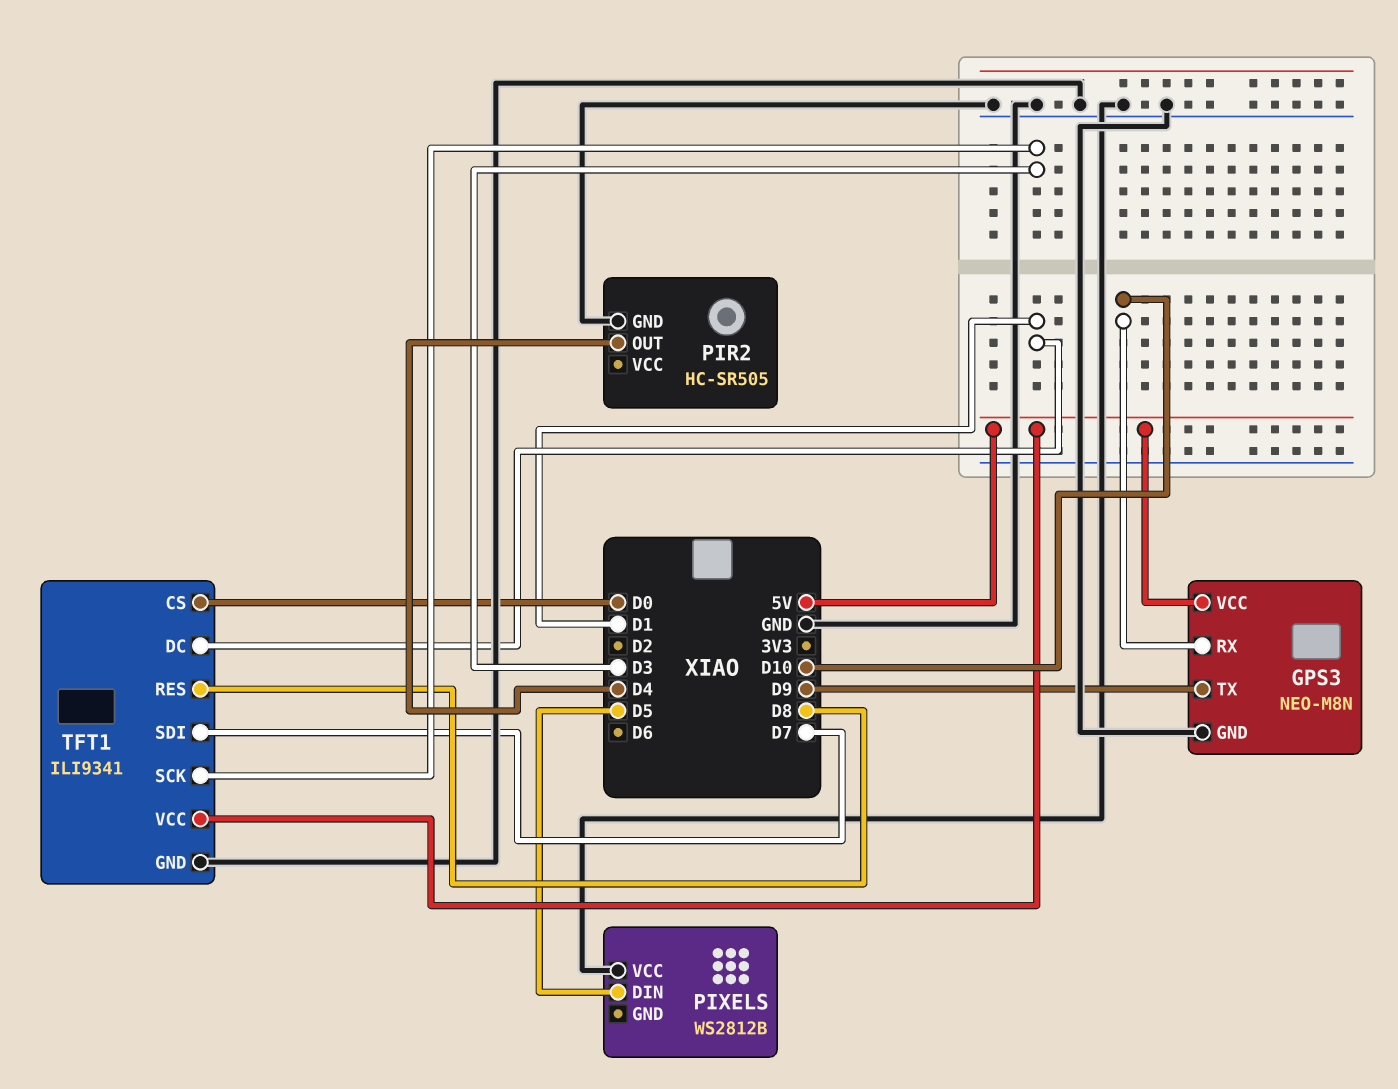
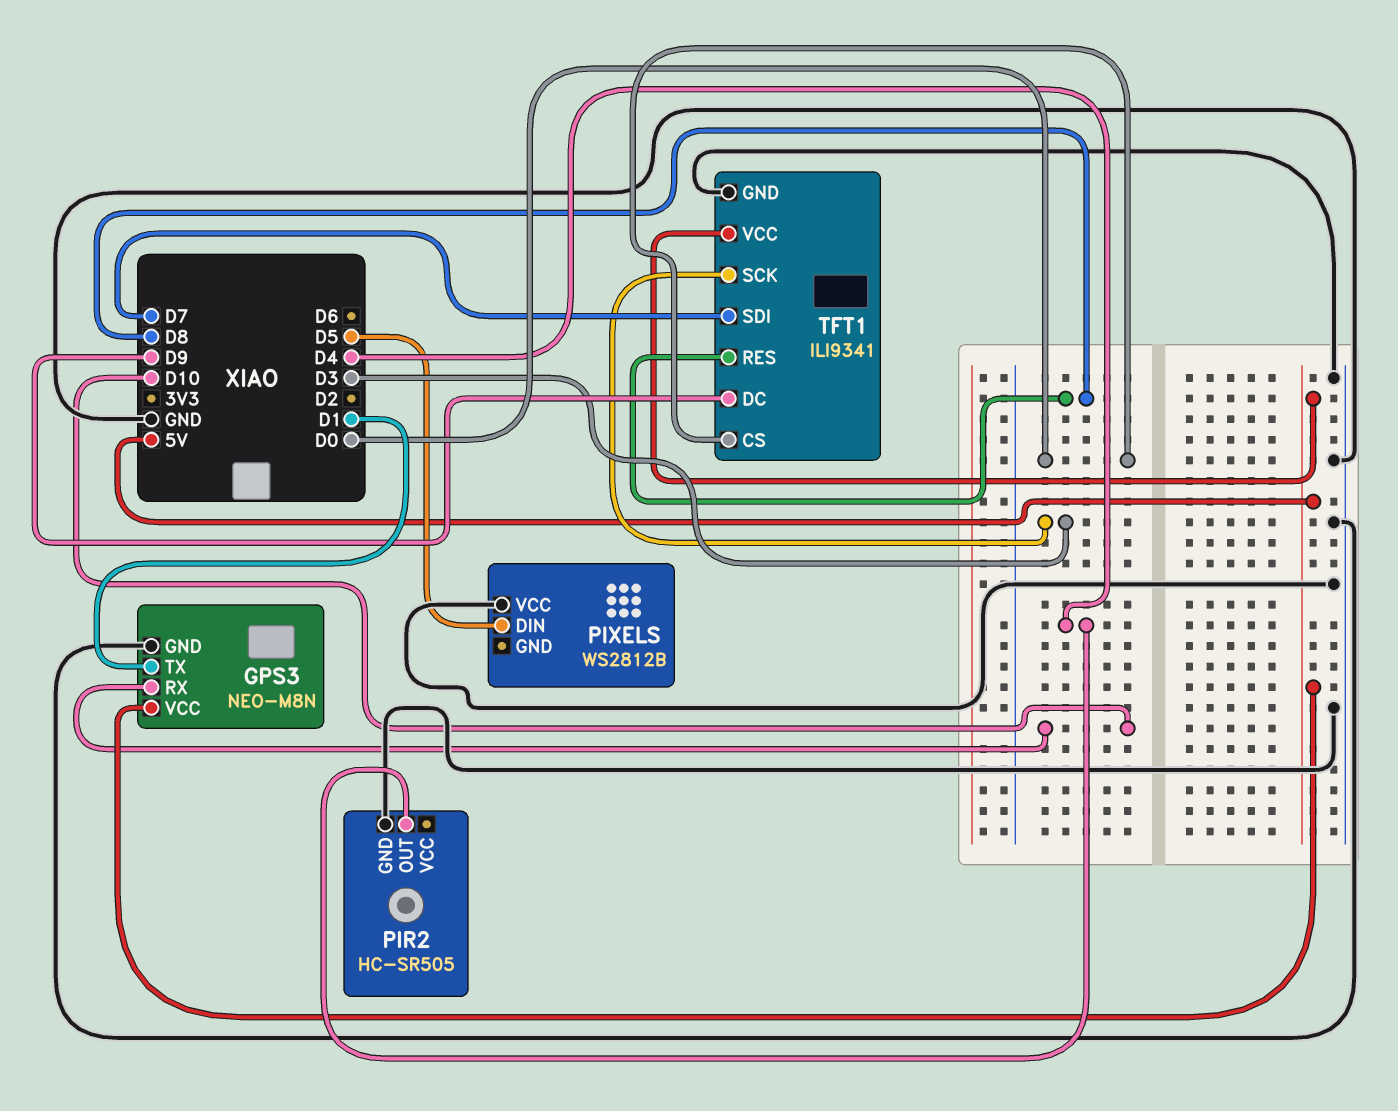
GPS3 pin TX: D9 -> D1
TFT1 pin DC: D1 -> D9

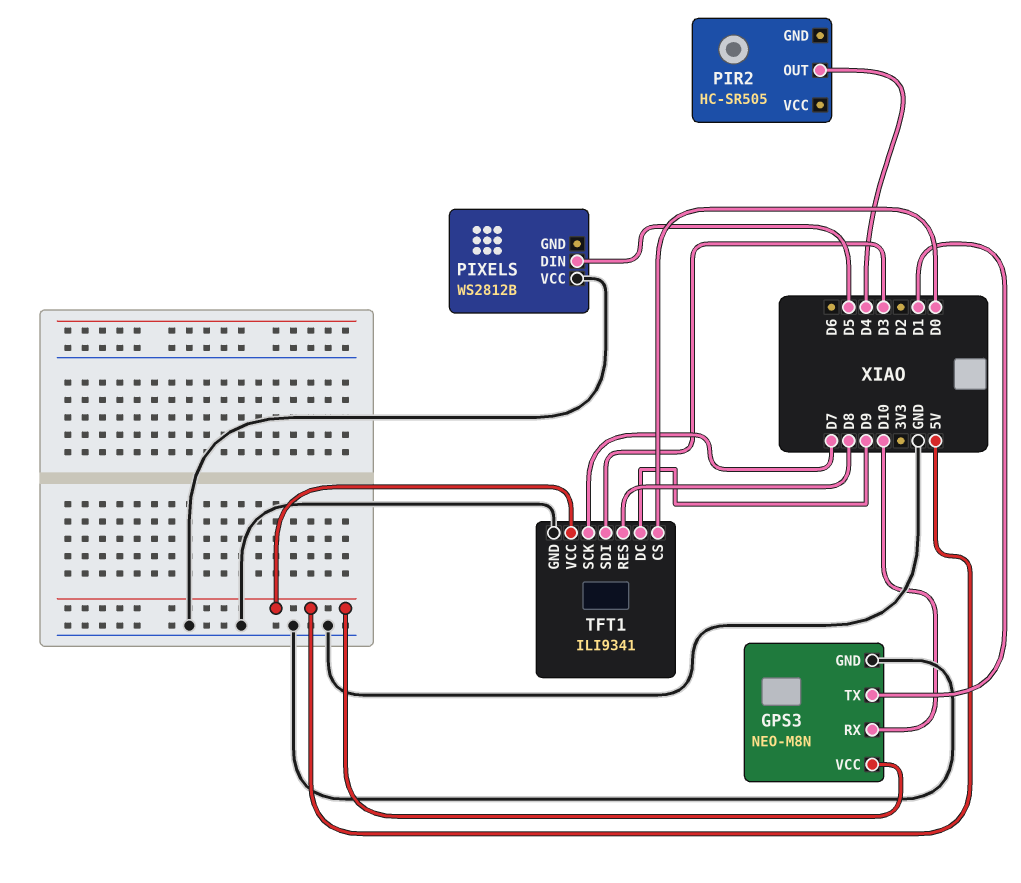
PIR2 pin GND: GND -> none
TFT1 pin SCK: D3 -> D7
TFT1 pin SDI: D7 -> D3

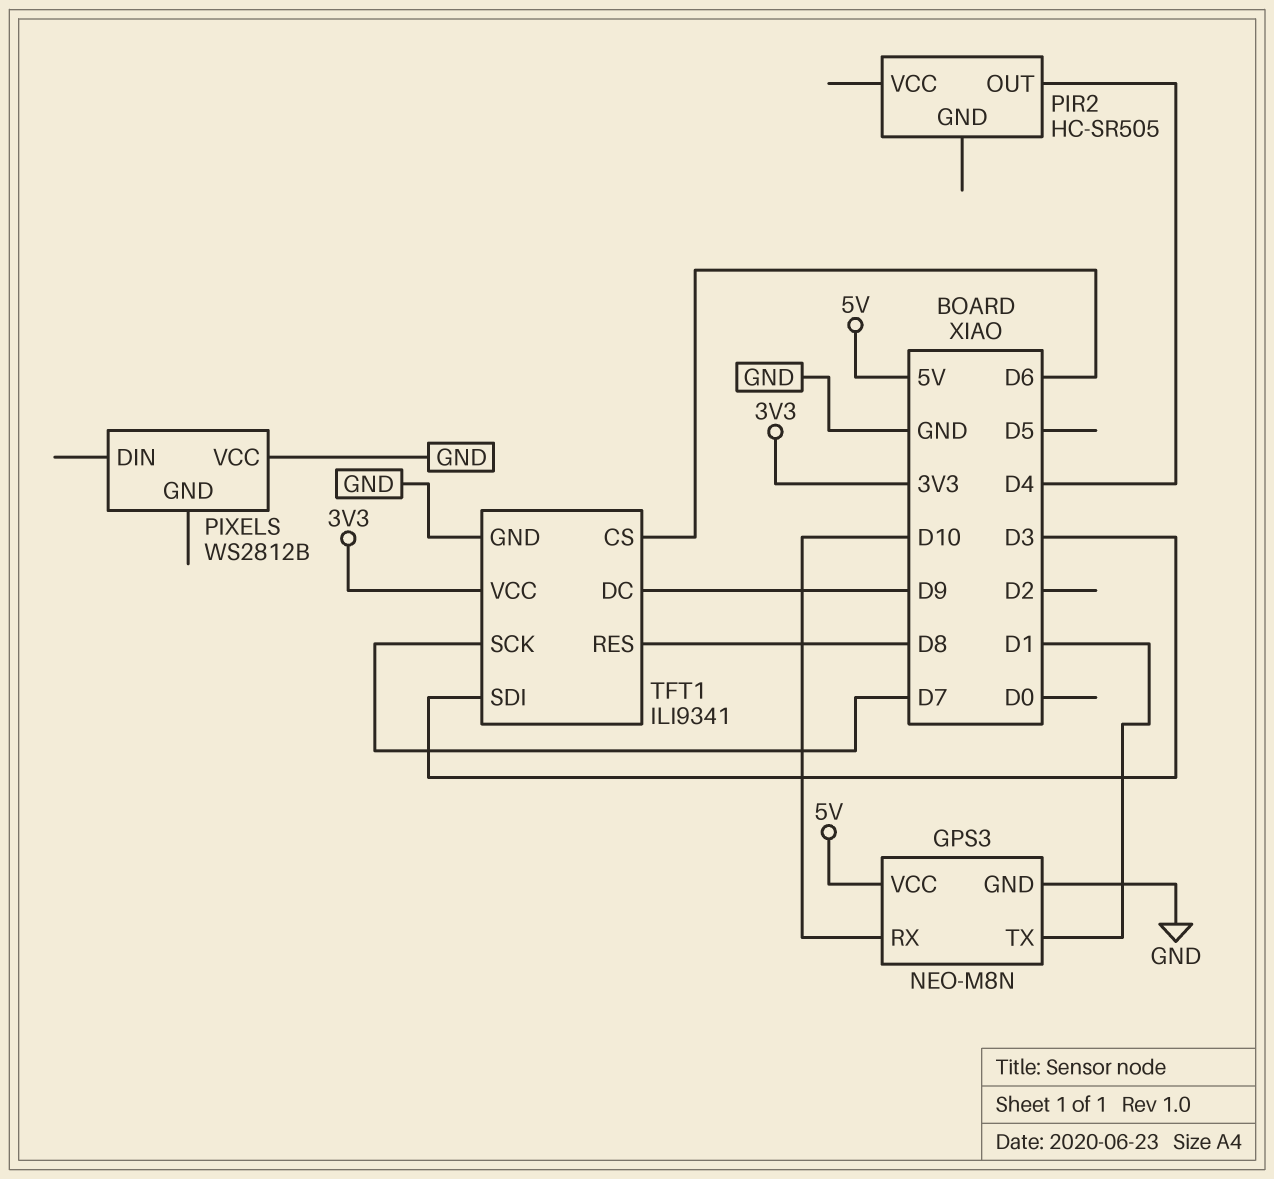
PIXELS pin DIN: D5 -> none
TFT1 pin CS: D0 -> D6
TFT1 pin VCC: 5V -> 3V3

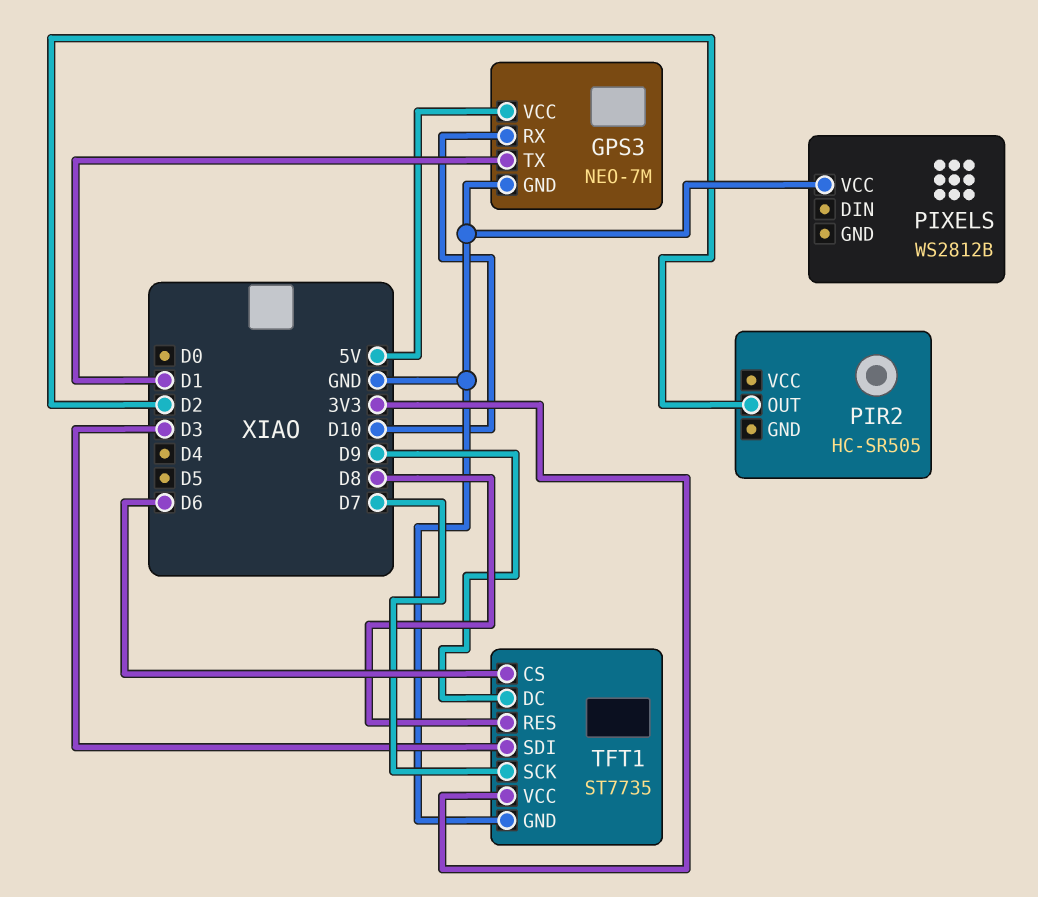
GPS3: NEO-M8N -> NEO-7M
PIR2 pin OUT: D4 -> D2
TFT1: ILI9341 -> ST7735

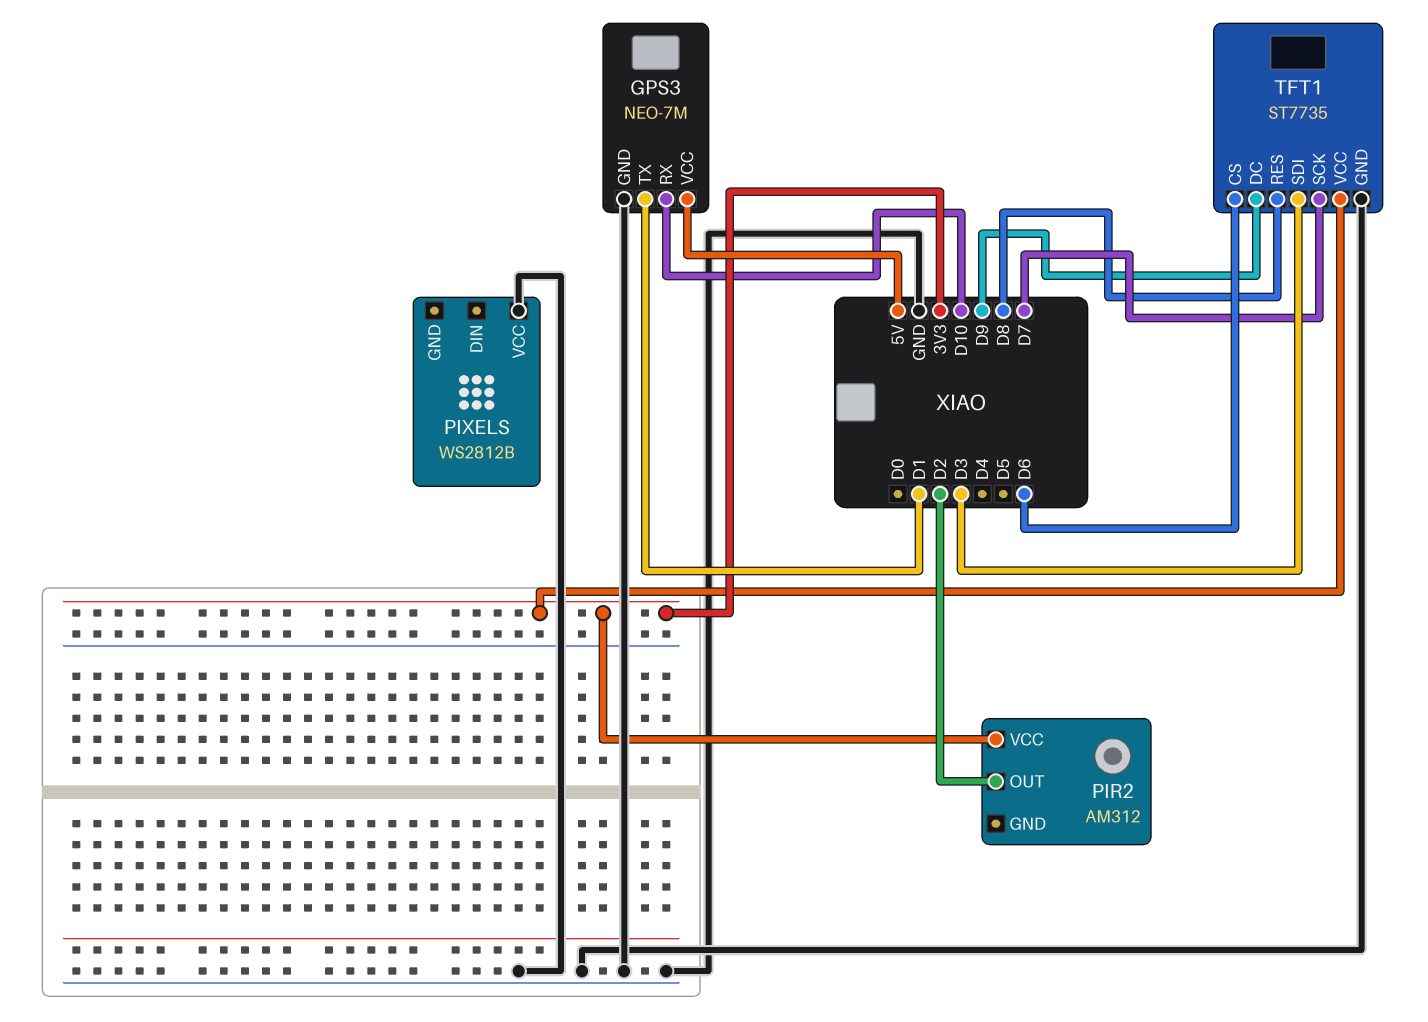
PIR2: HC-SR505 -> AM312
PIR2 pin VCC: none -> 3V3

